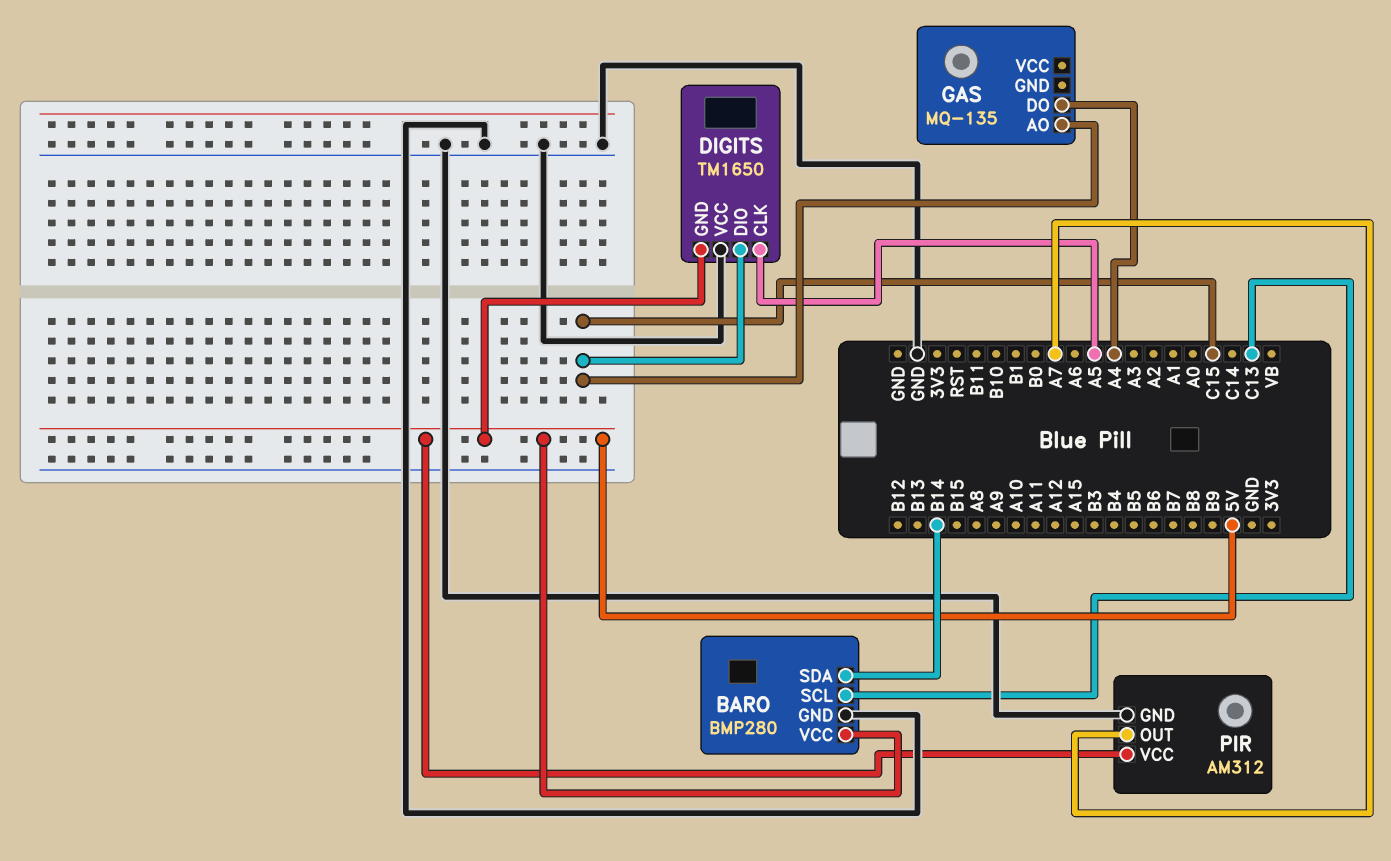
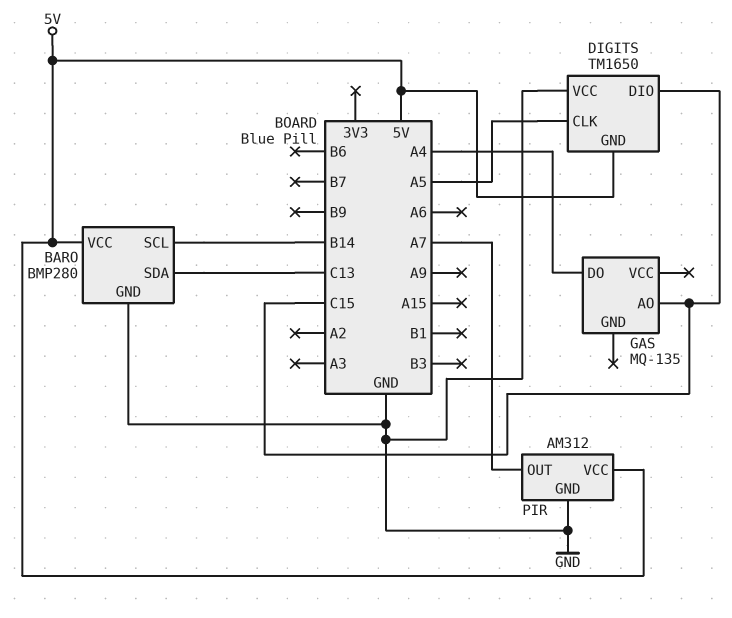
BARO pin SCL: C13 -> B14
BARO pin SDA: B14 -> C13

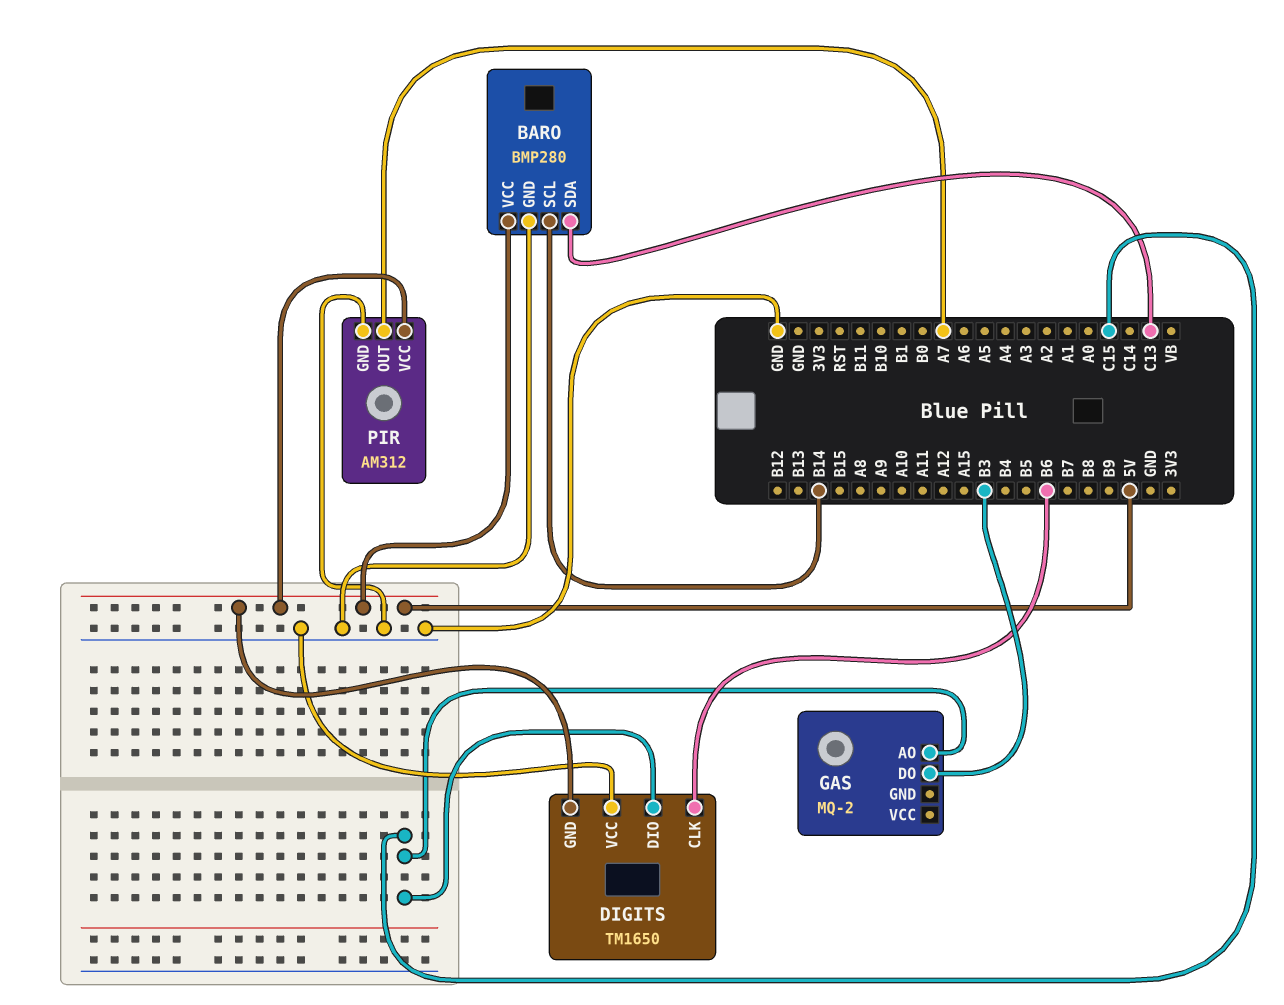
DIGITS pin CLK: A5 -> B6
GAS: MQ-135 -> MQ-2
GAS pin DO: A4 -> B3

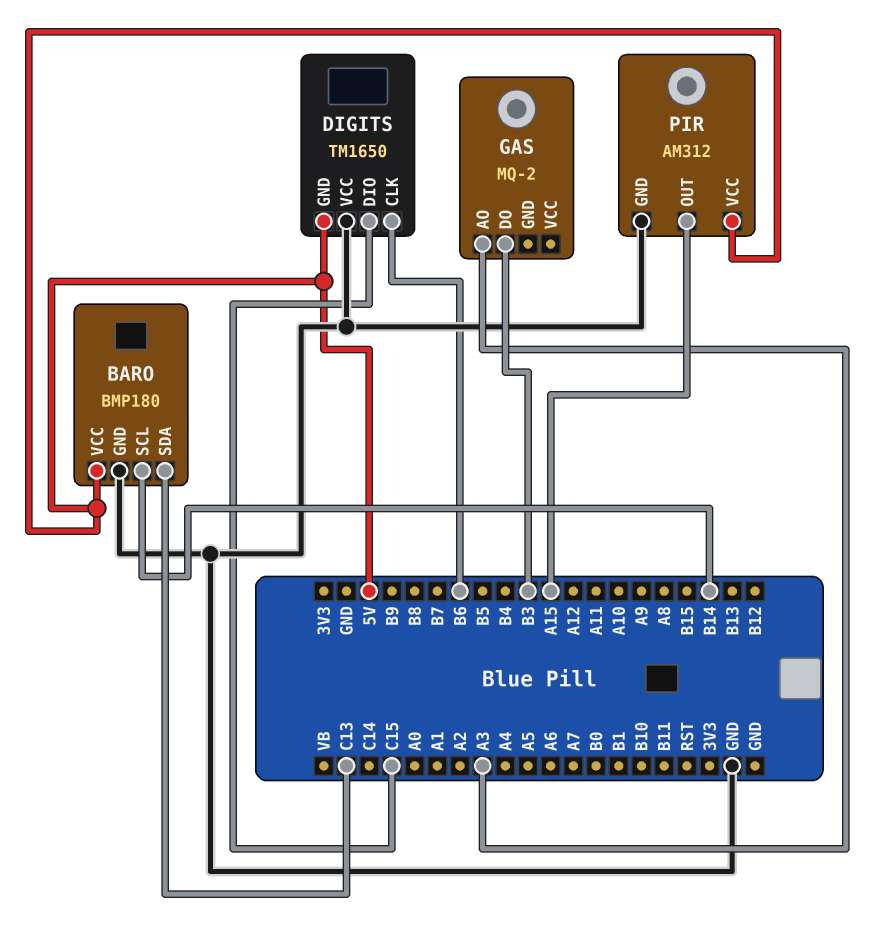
BARO: BMP280 -> BMP180
GAS pin AO: C15 -> A3
PIR pin OUT: A7 -> A15

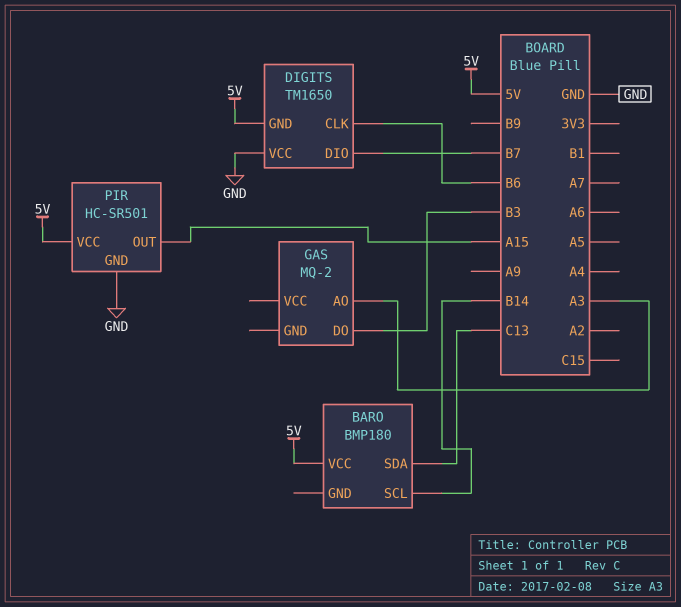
BARO pin GND: GND -> none
DIGITS pin DIO: C15 -> B7
PIR: AM312 -> HC-SR501

